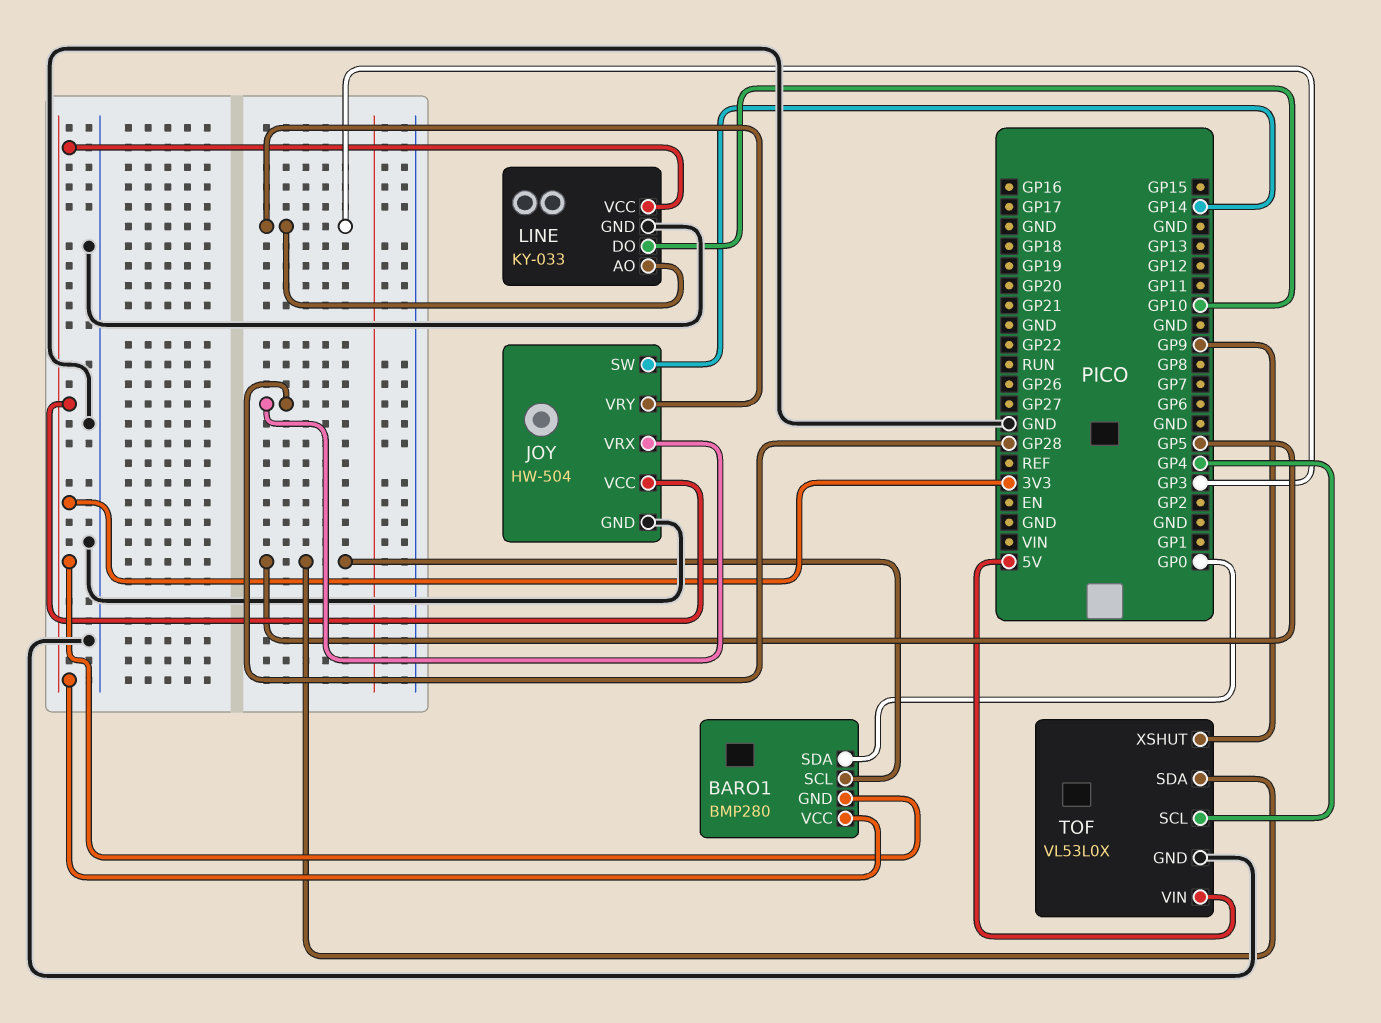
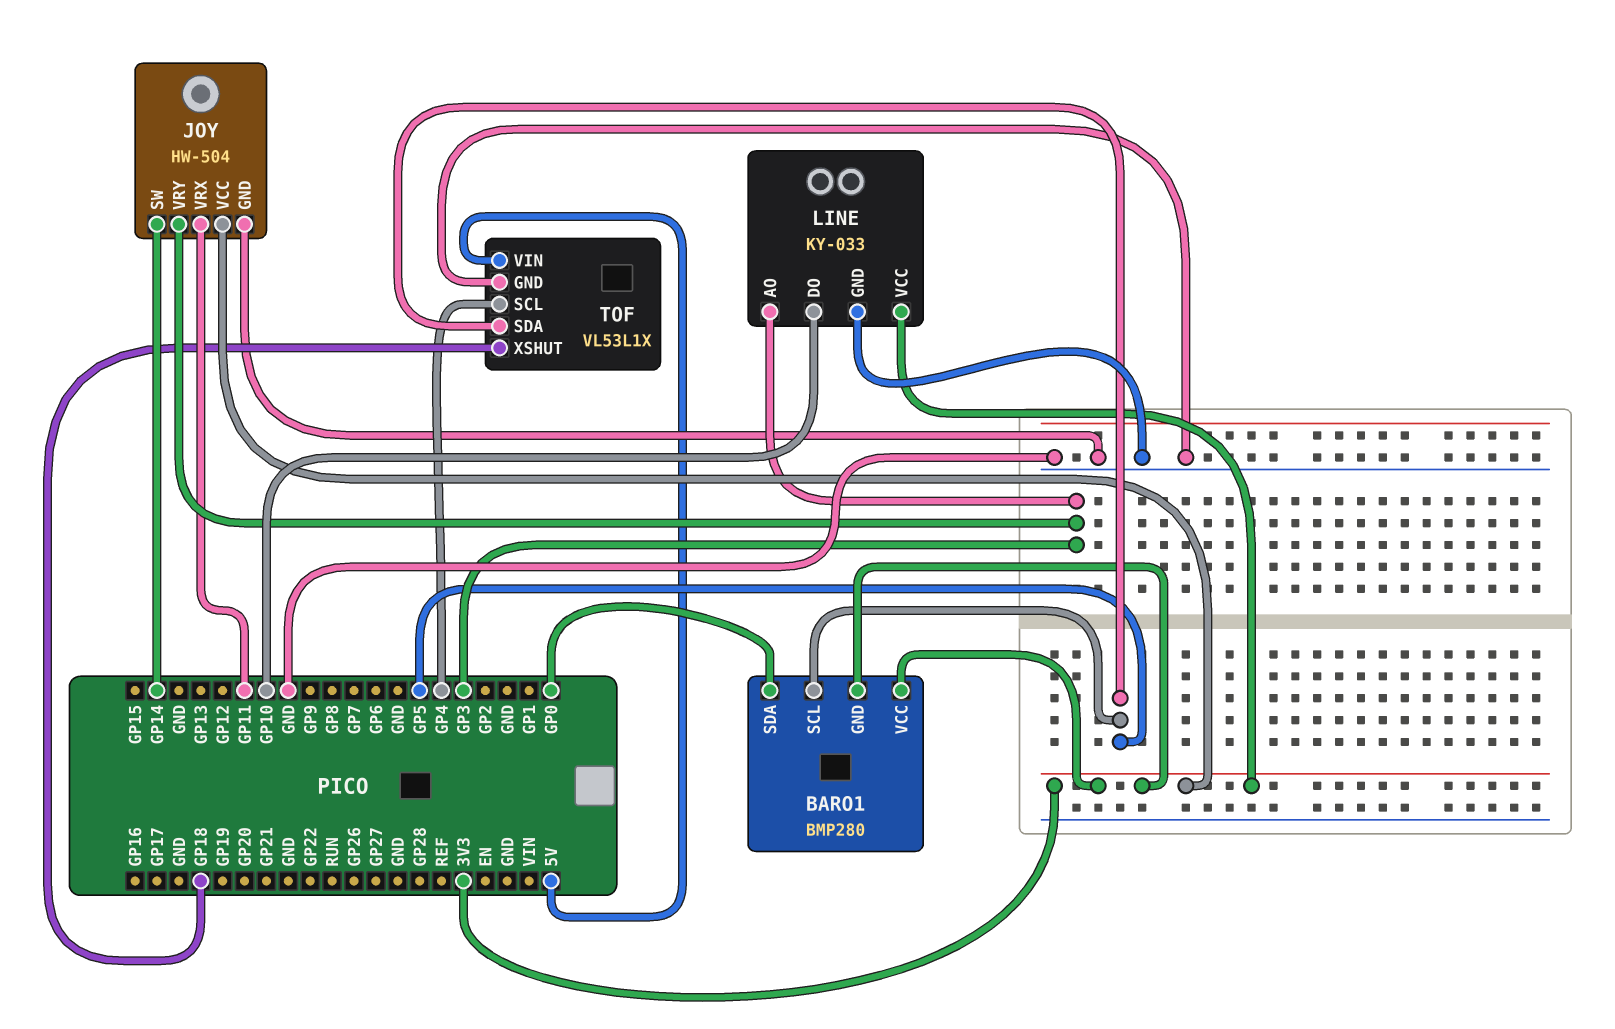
JOY pin VRX: GP28 -> GP11
TOF: VL53L0X -> VL53L1X
TOF pin XSHUT: GP9 -> GP18

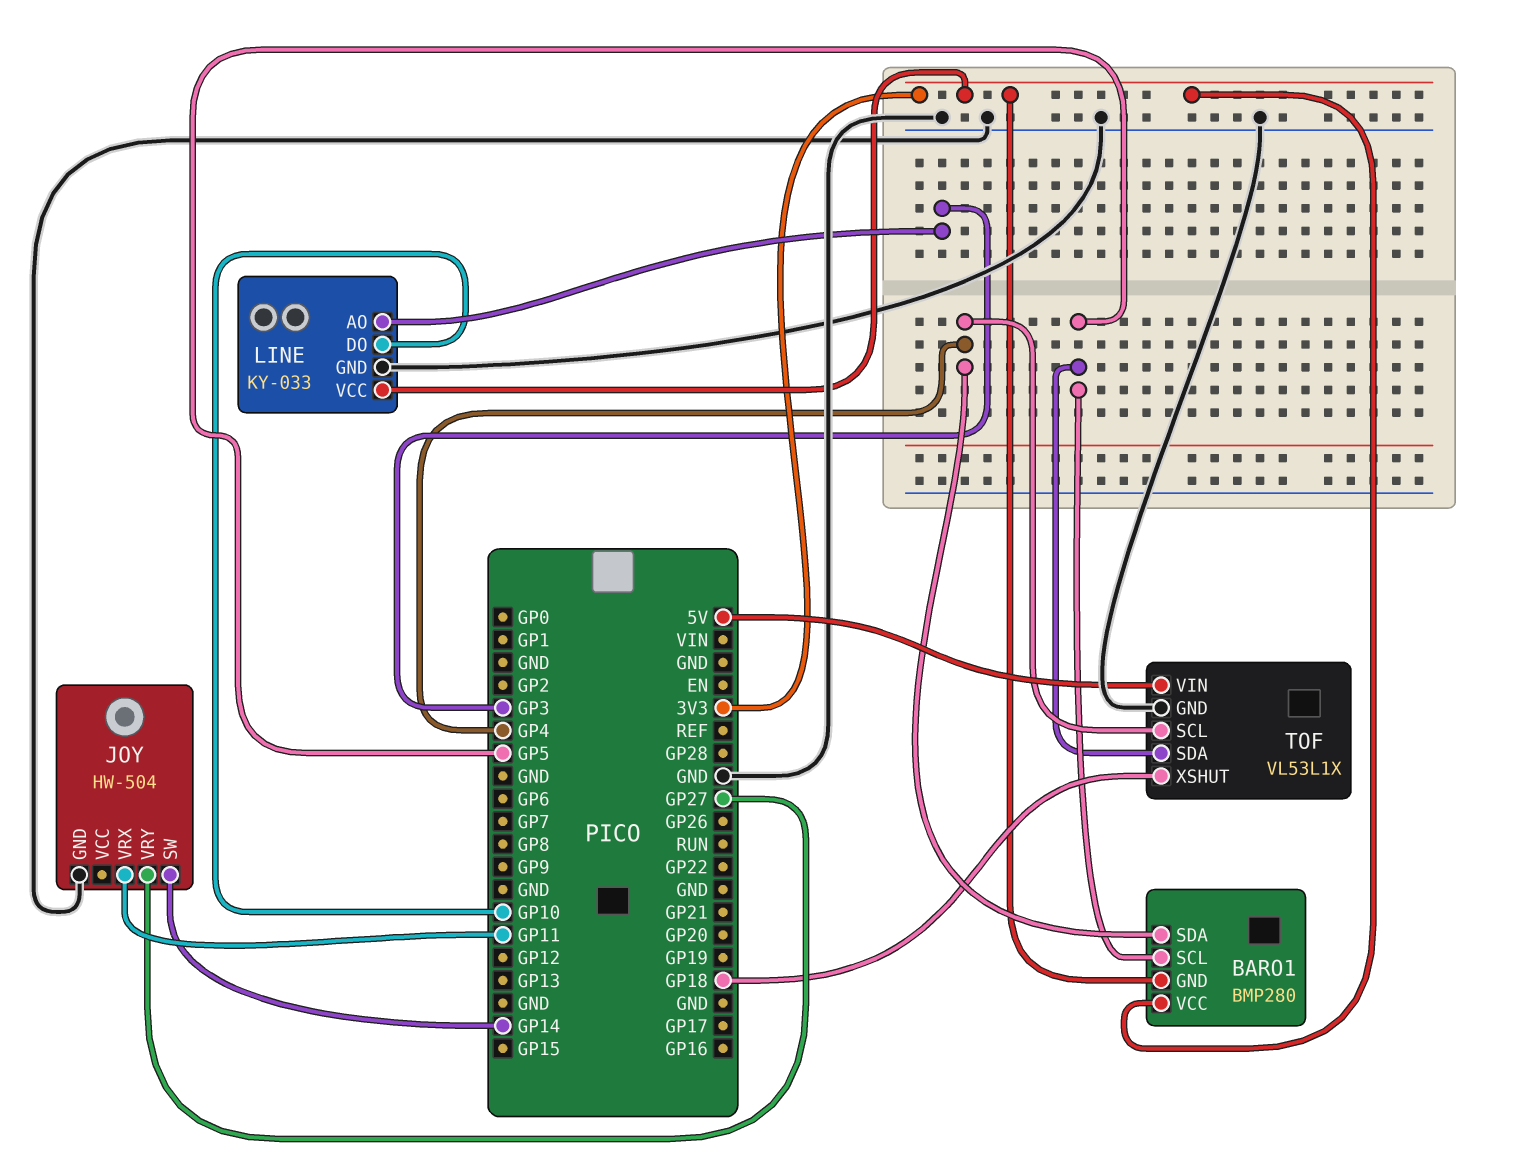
BARO1 pin SDA: GP0 -> GP4
JOY pin VCC: 3V3 -> none
JOY pin VRY: GP3 -> GP27

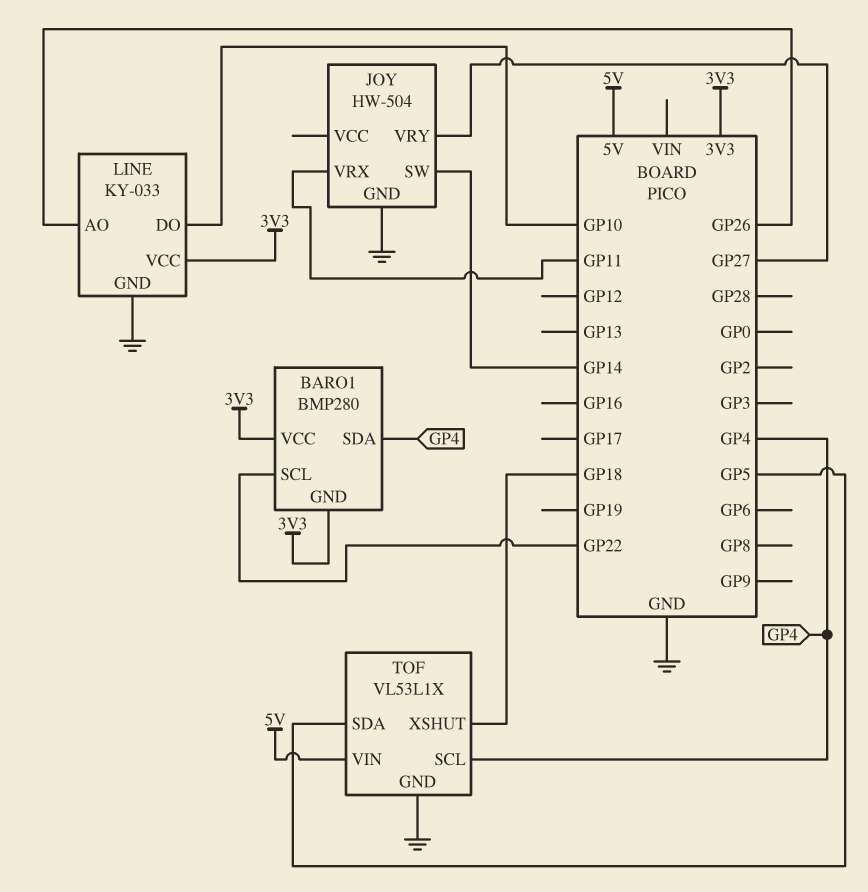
BARO1 pin SCL: GP5 -> GP22
LINE pin AO: GP3 -> GP26

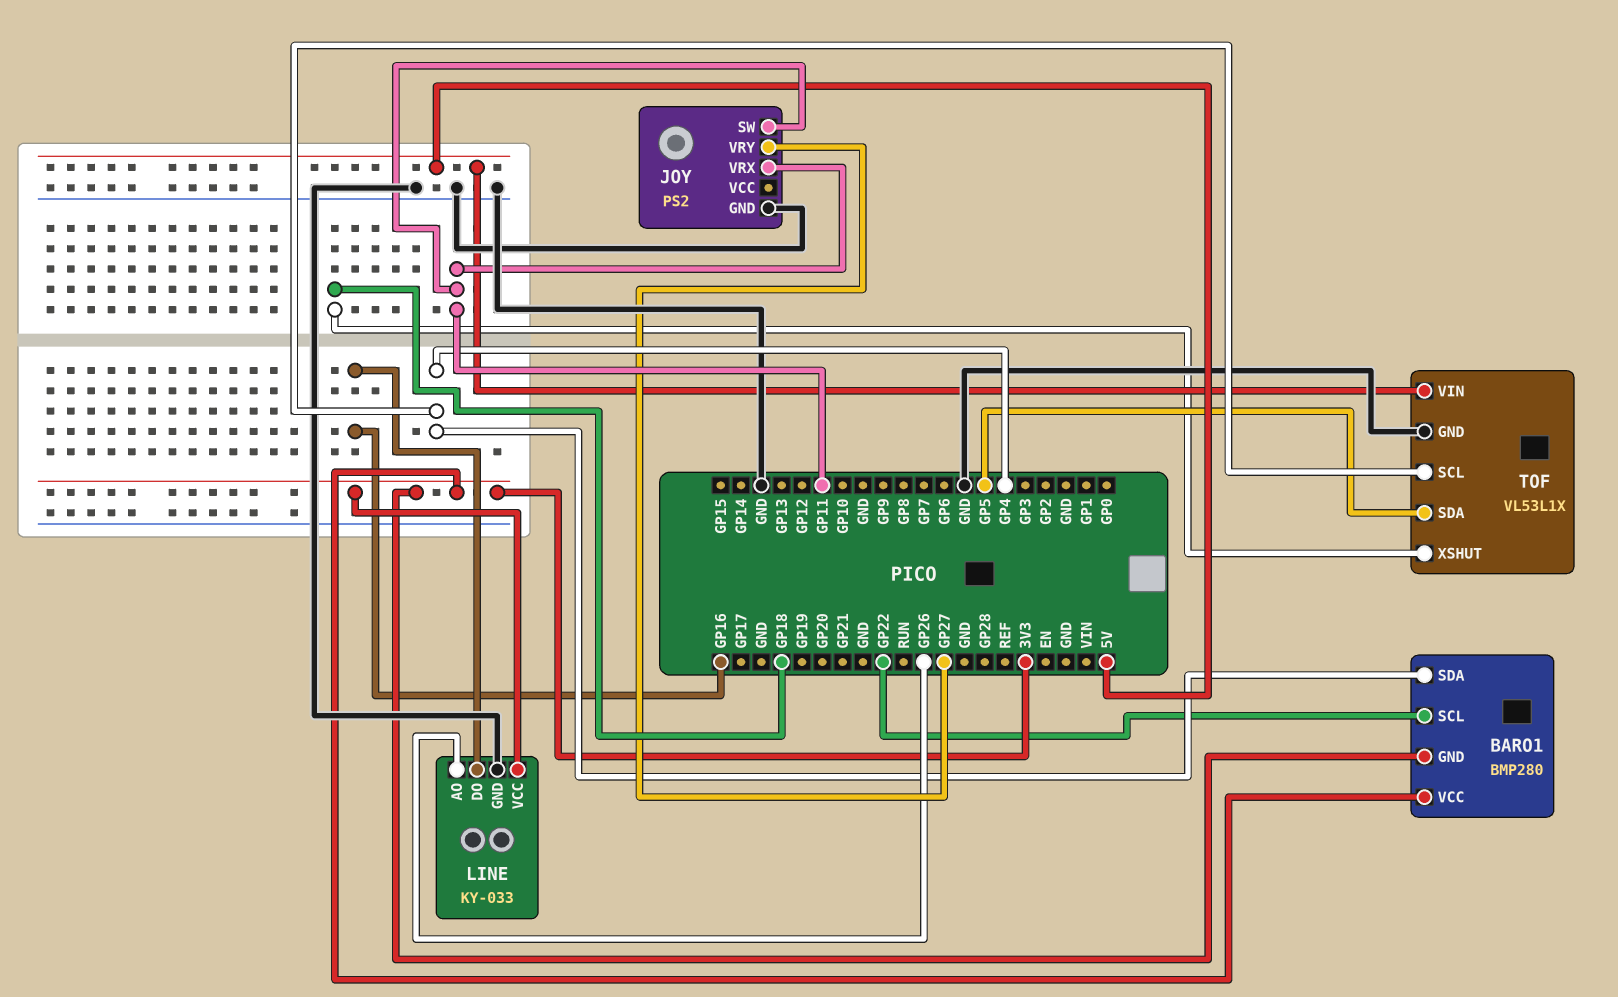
JOY: HW-504 -> PS2
JOY pin SW: GP14 -> GP11
LINE pin DO: GP10 -> GP16

